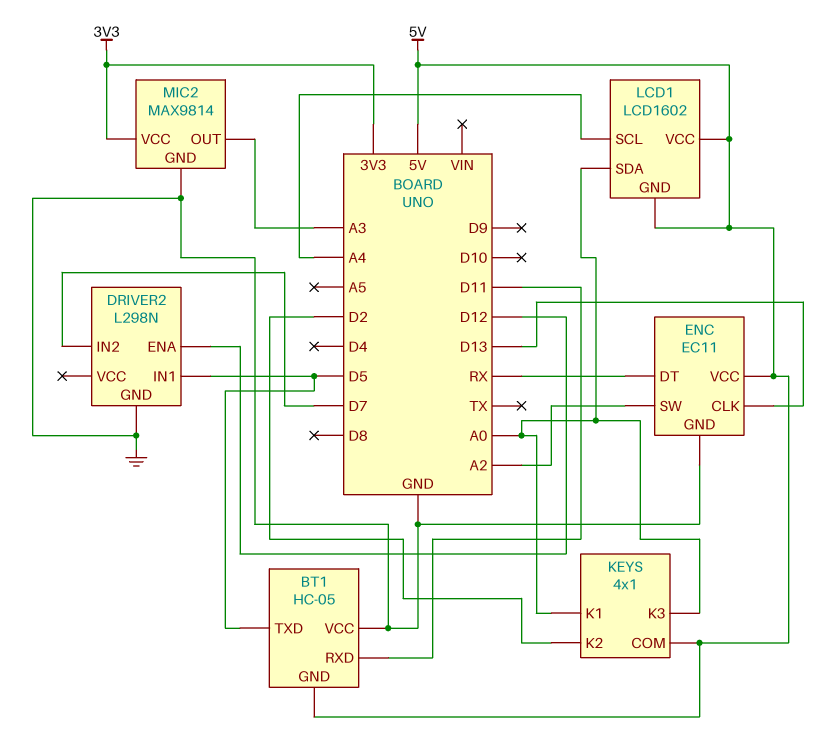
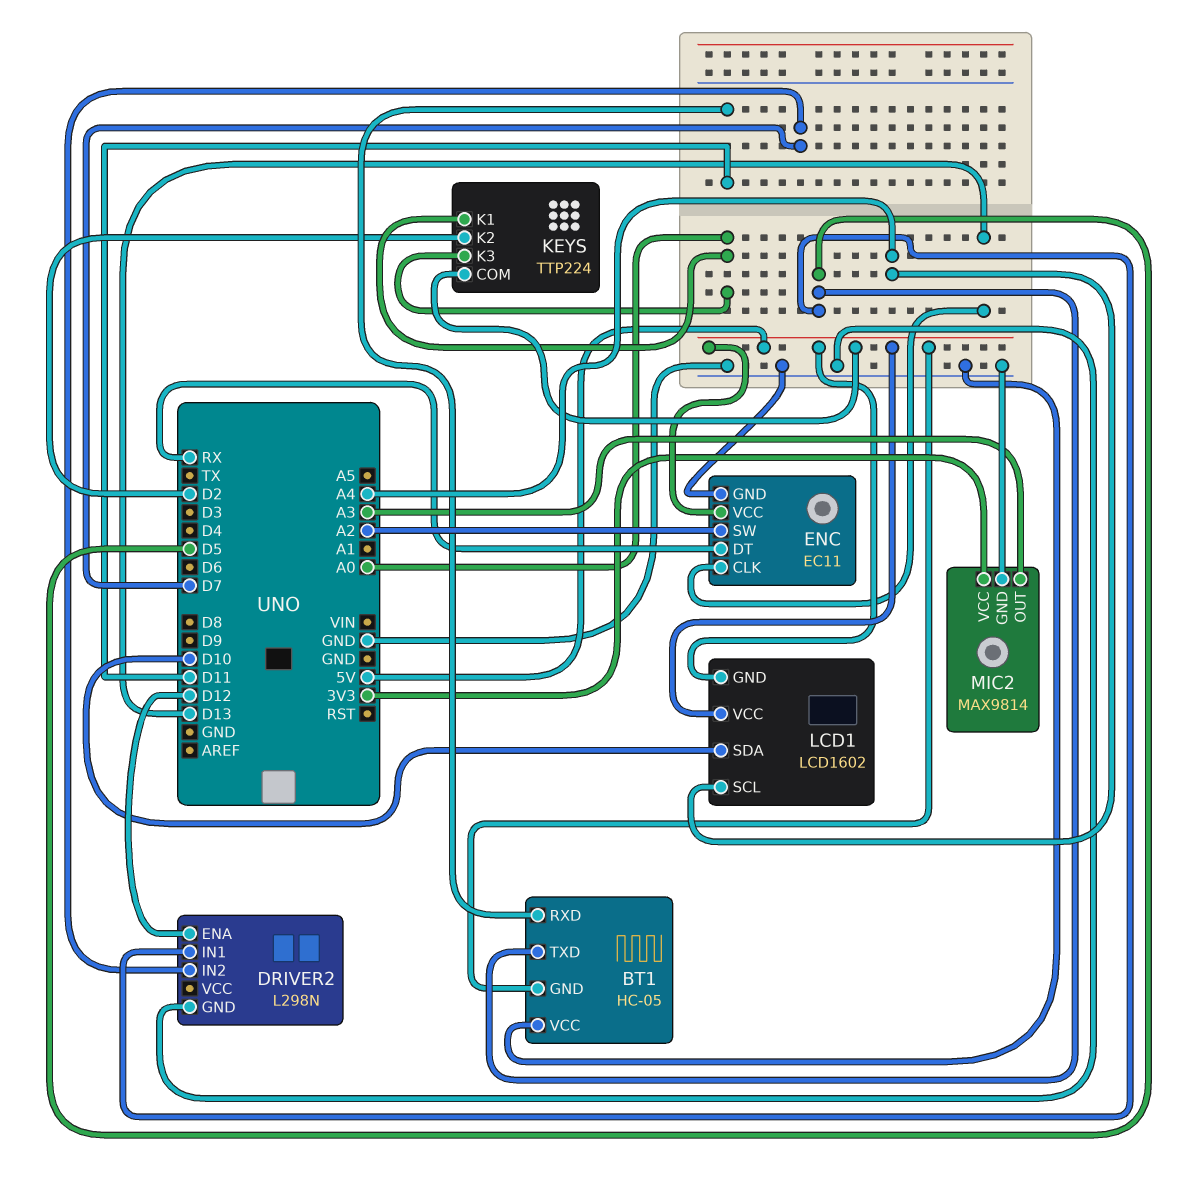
KEYS: 4x1 -> TTP224
LCD1 pin SDA: A0 -> D10

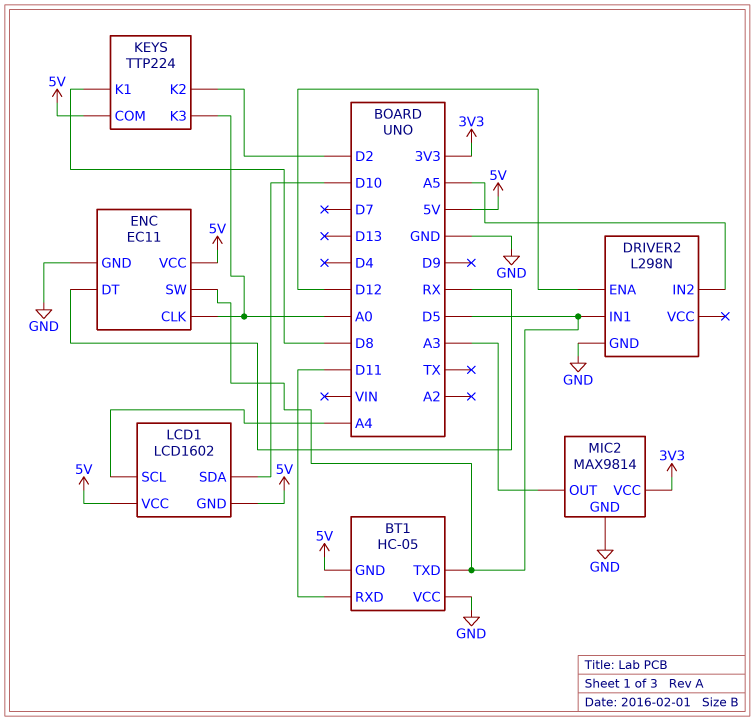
DRIVER2 pin IN2: D7 -> A5
ENC pin CLK: D13 -> A0
ENC pin SW: A2 -> D5
KEYS pin K1: A0 -> D8

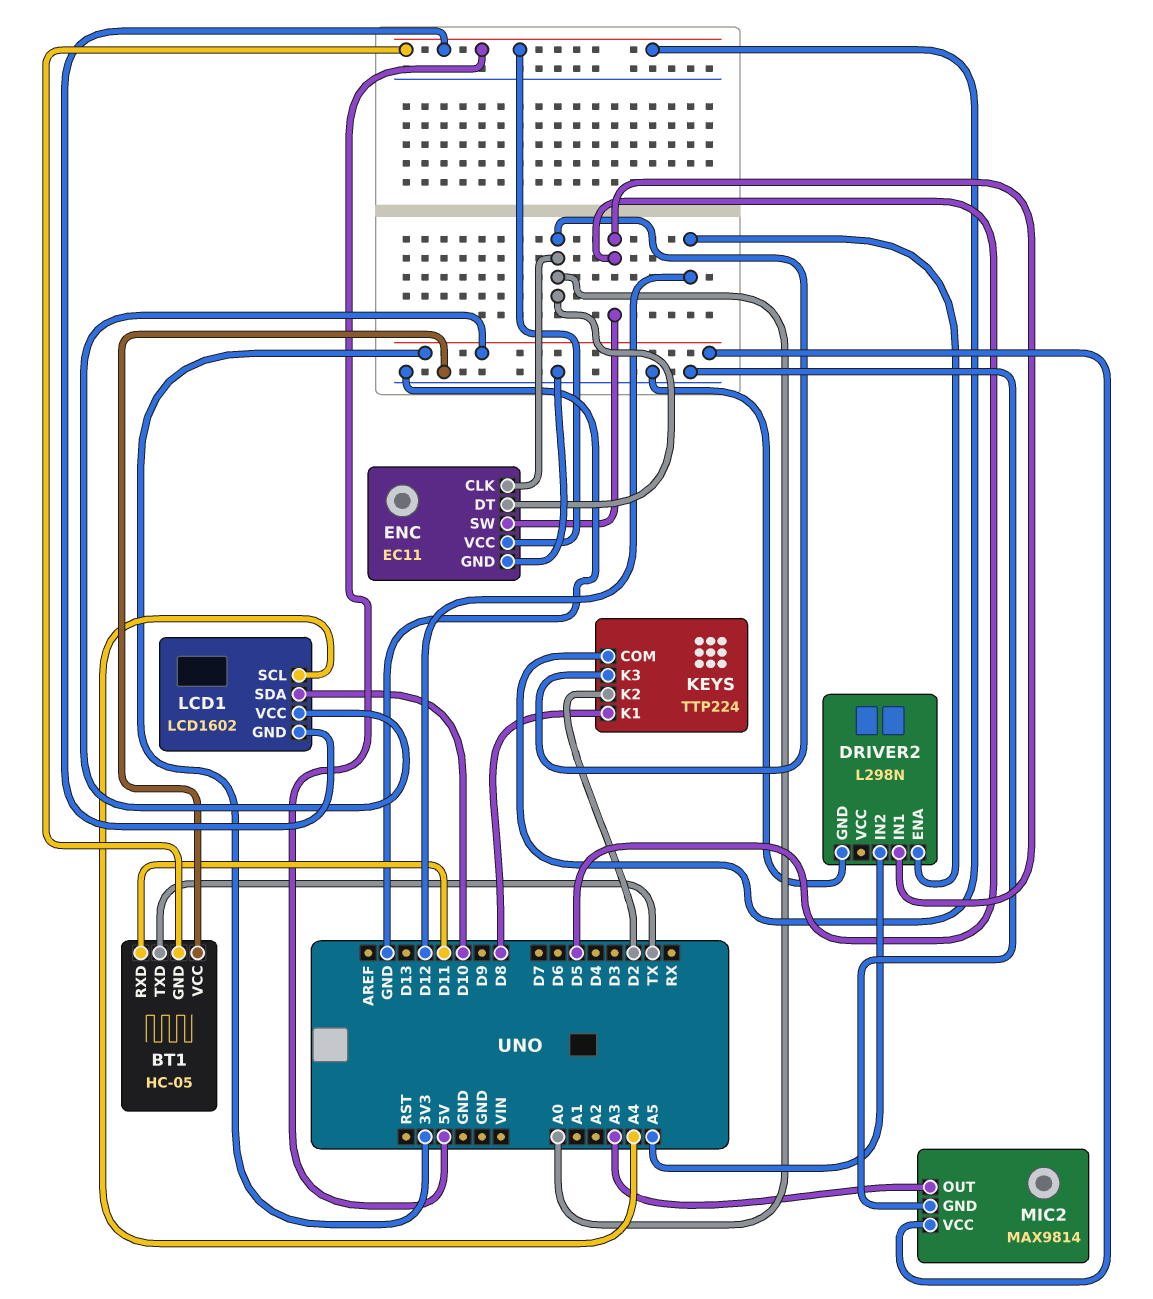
BT1 pin TXD: D5 -> TX
ENC pin DT: RX -> A0
LCD1 pin VCC: 5V -> 3V3

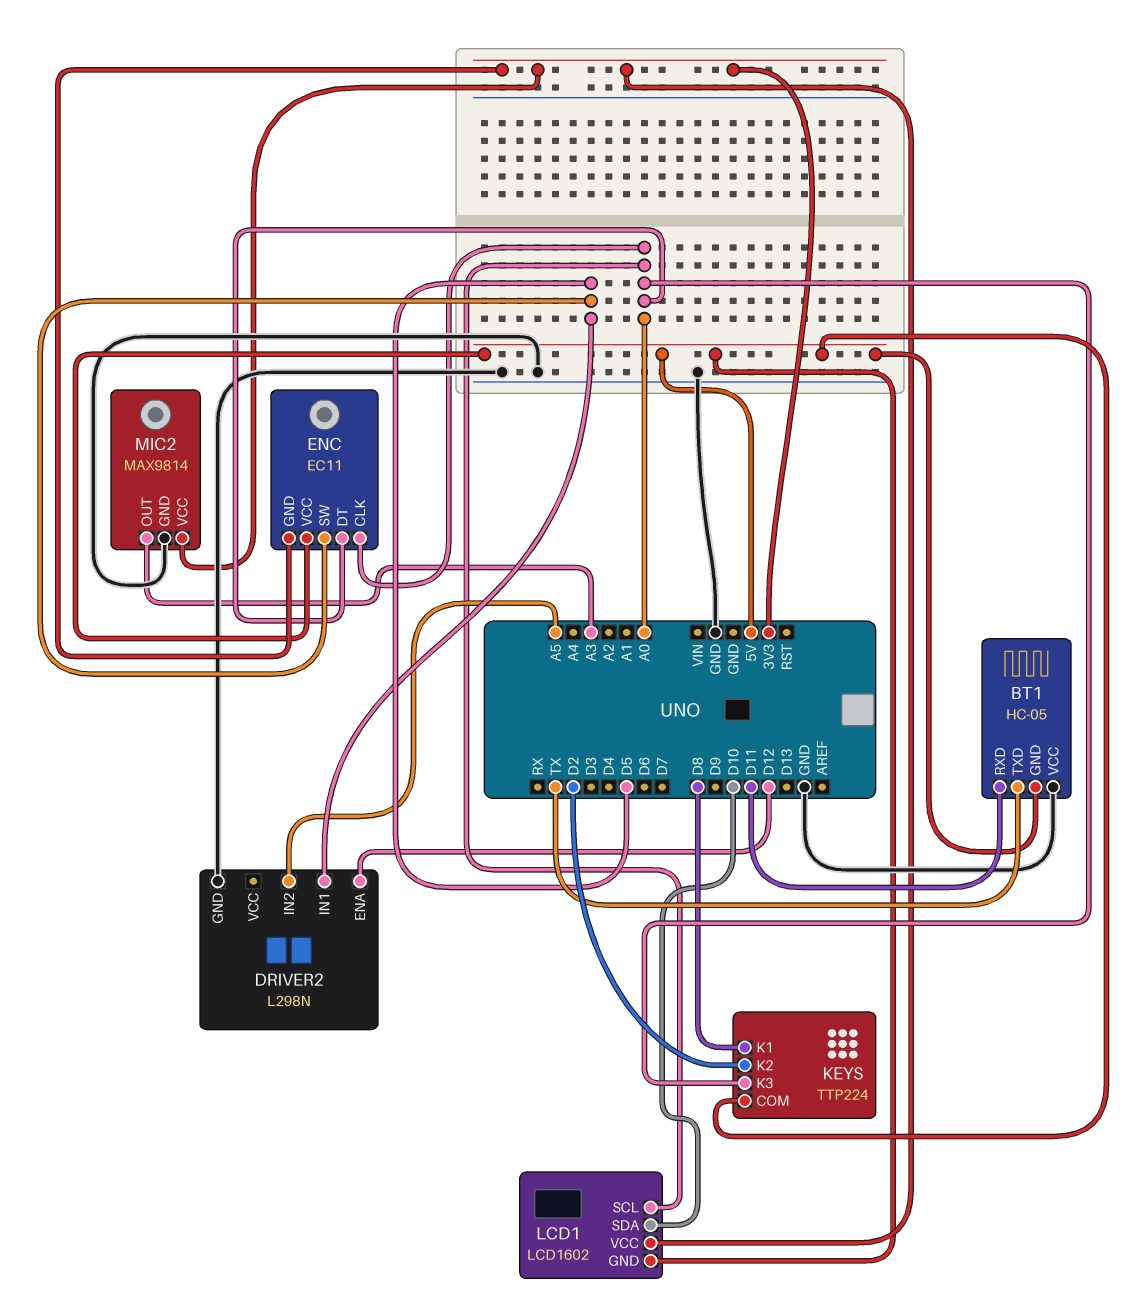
ENC pin GND: GND -> 3V3
LCD1 pin SCL: A4 -> A0

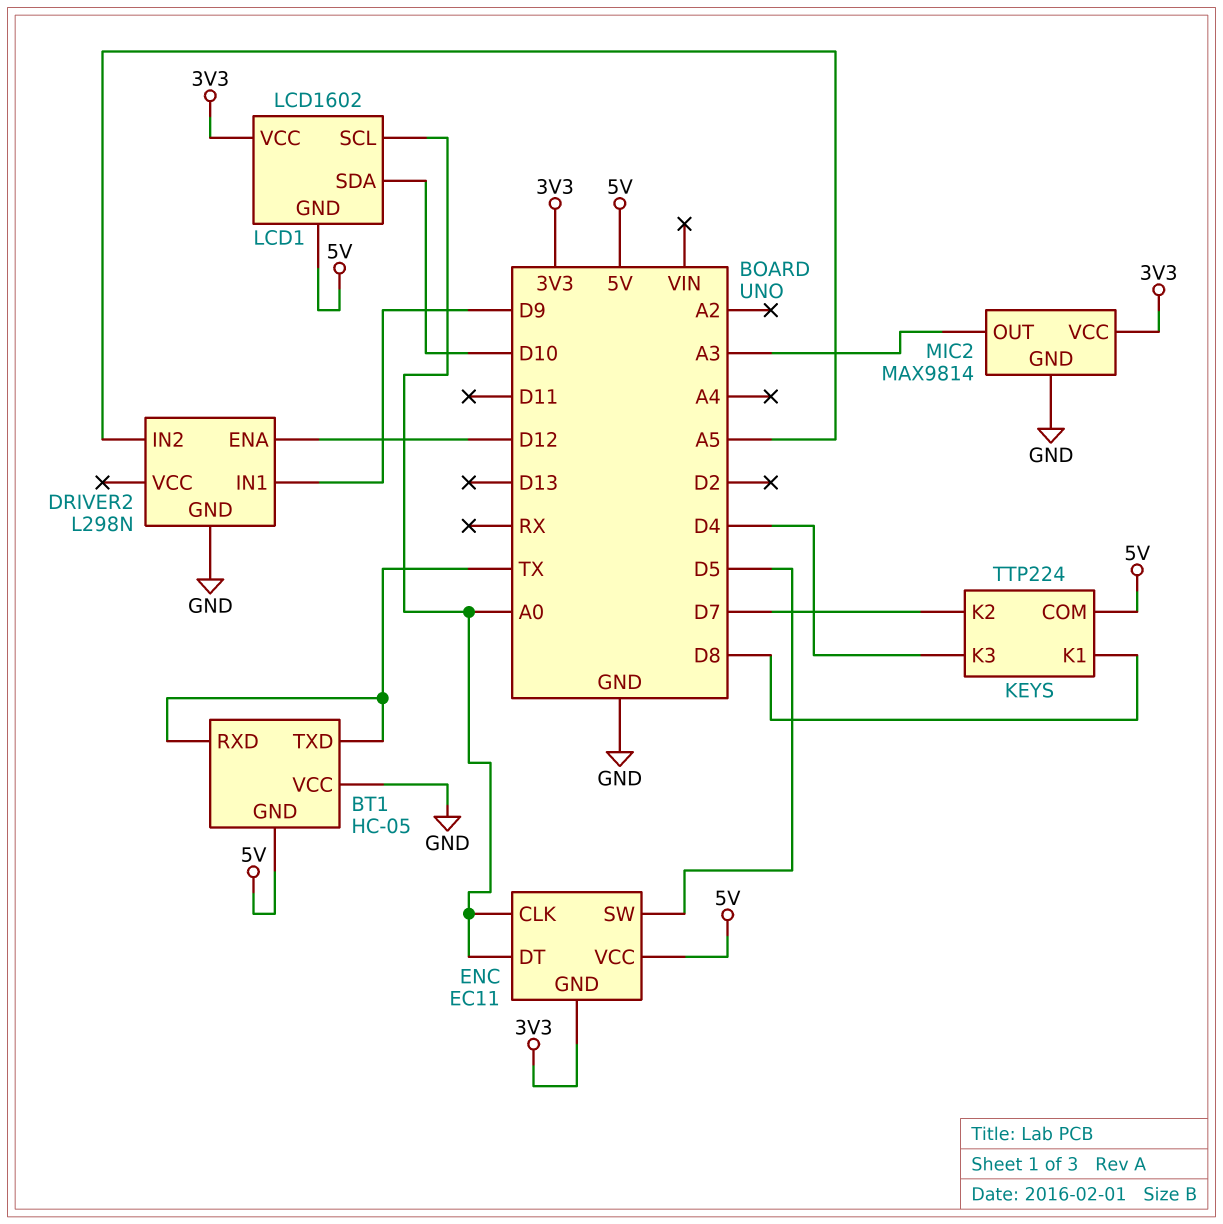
BT1 pin RXD: D11 -> TX
DRIVER2 pin IN1: D5 -> D9
KEYS pin K2: D2 -> D7
KEYS pin K3: A0 -> D4

